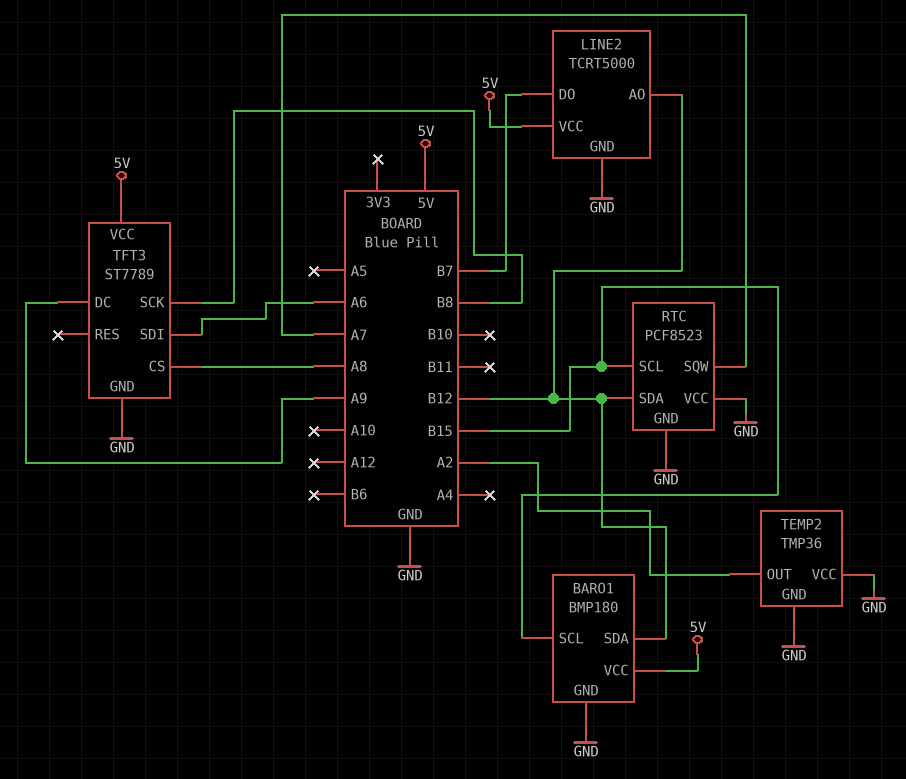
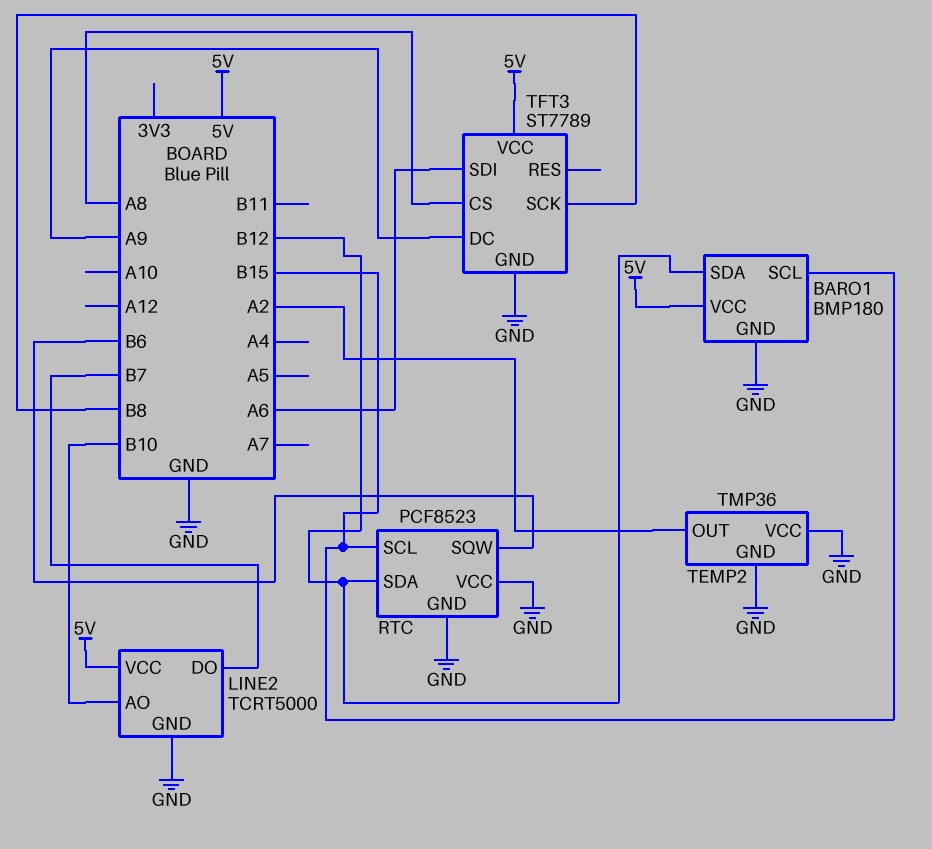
LINE2 pin AO: B12 -> B10
RTC pin SQW: A7 -> B6

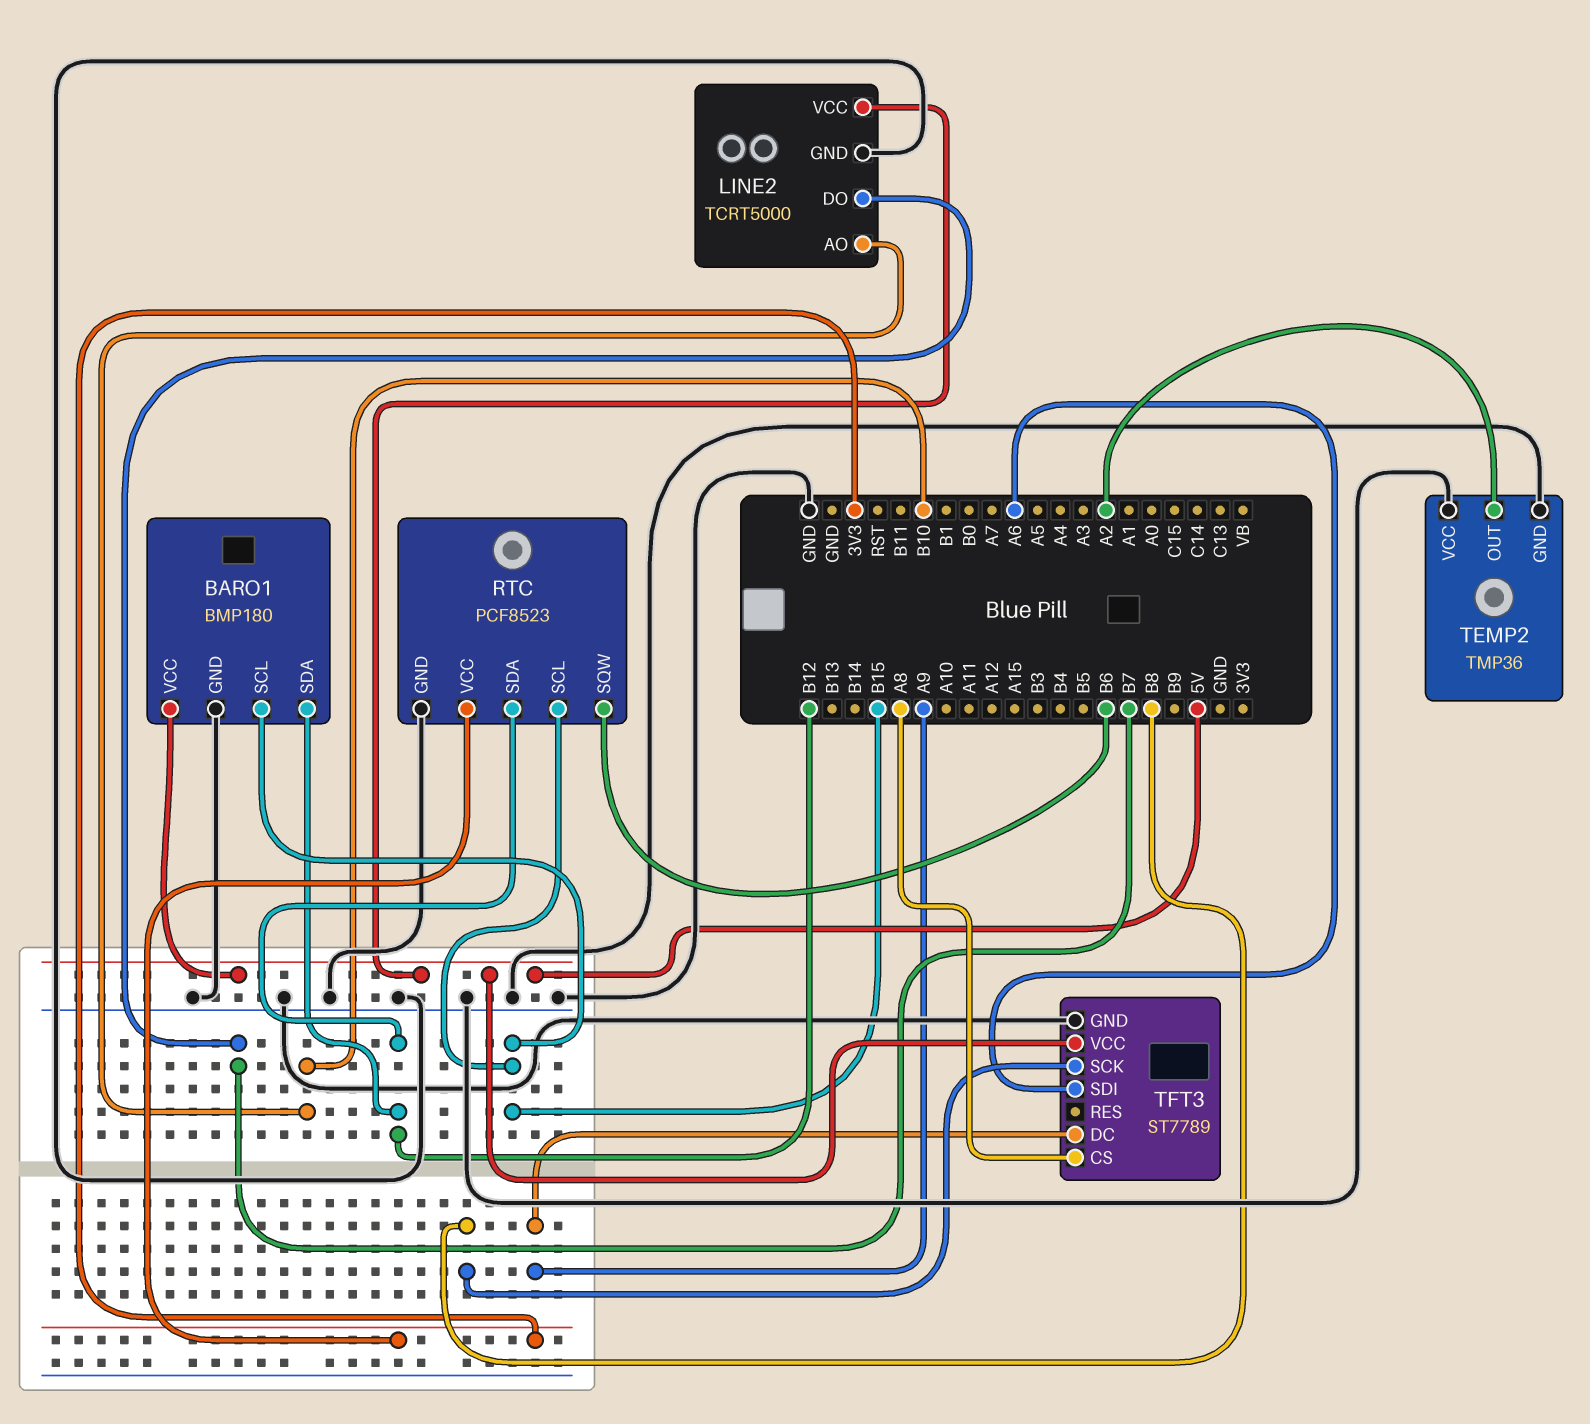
RTC pin VCC: GND -> 3V3

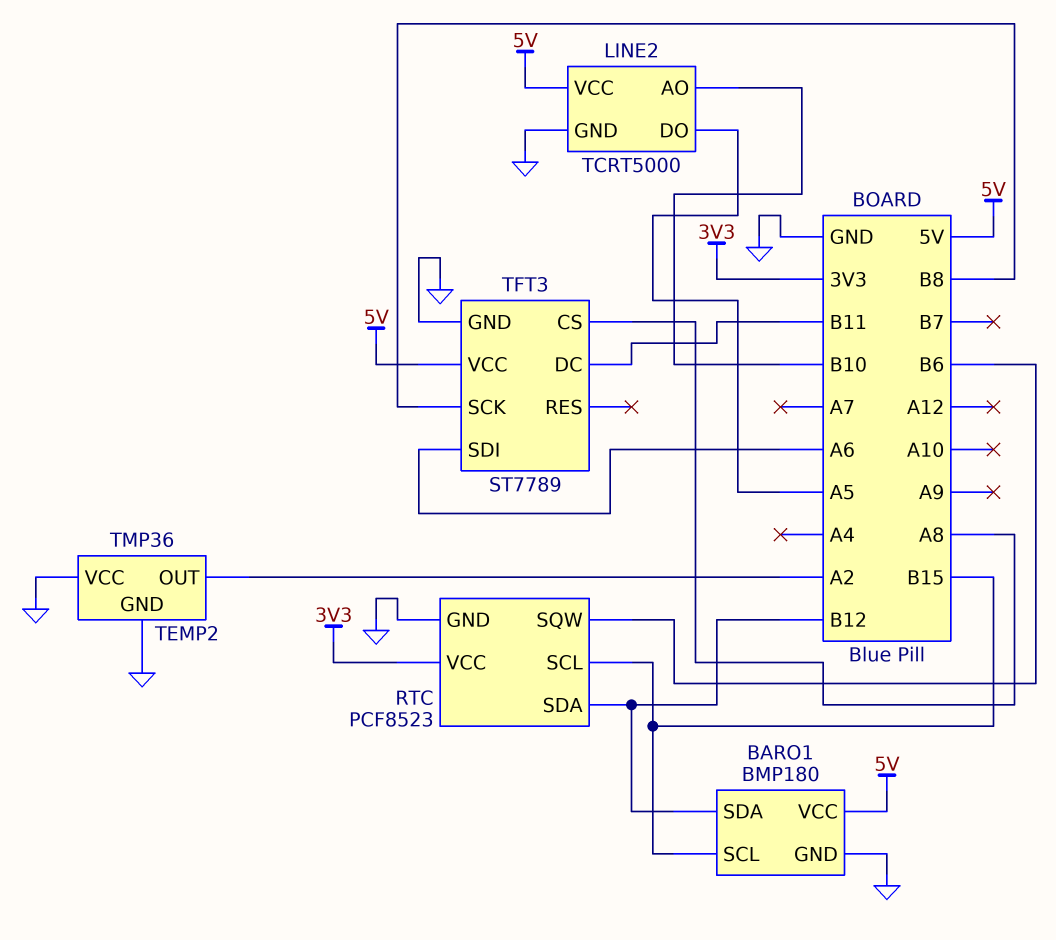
LINE2 pin DO: B7 -> A5
TFT3 pin DC: A9 -> B11

